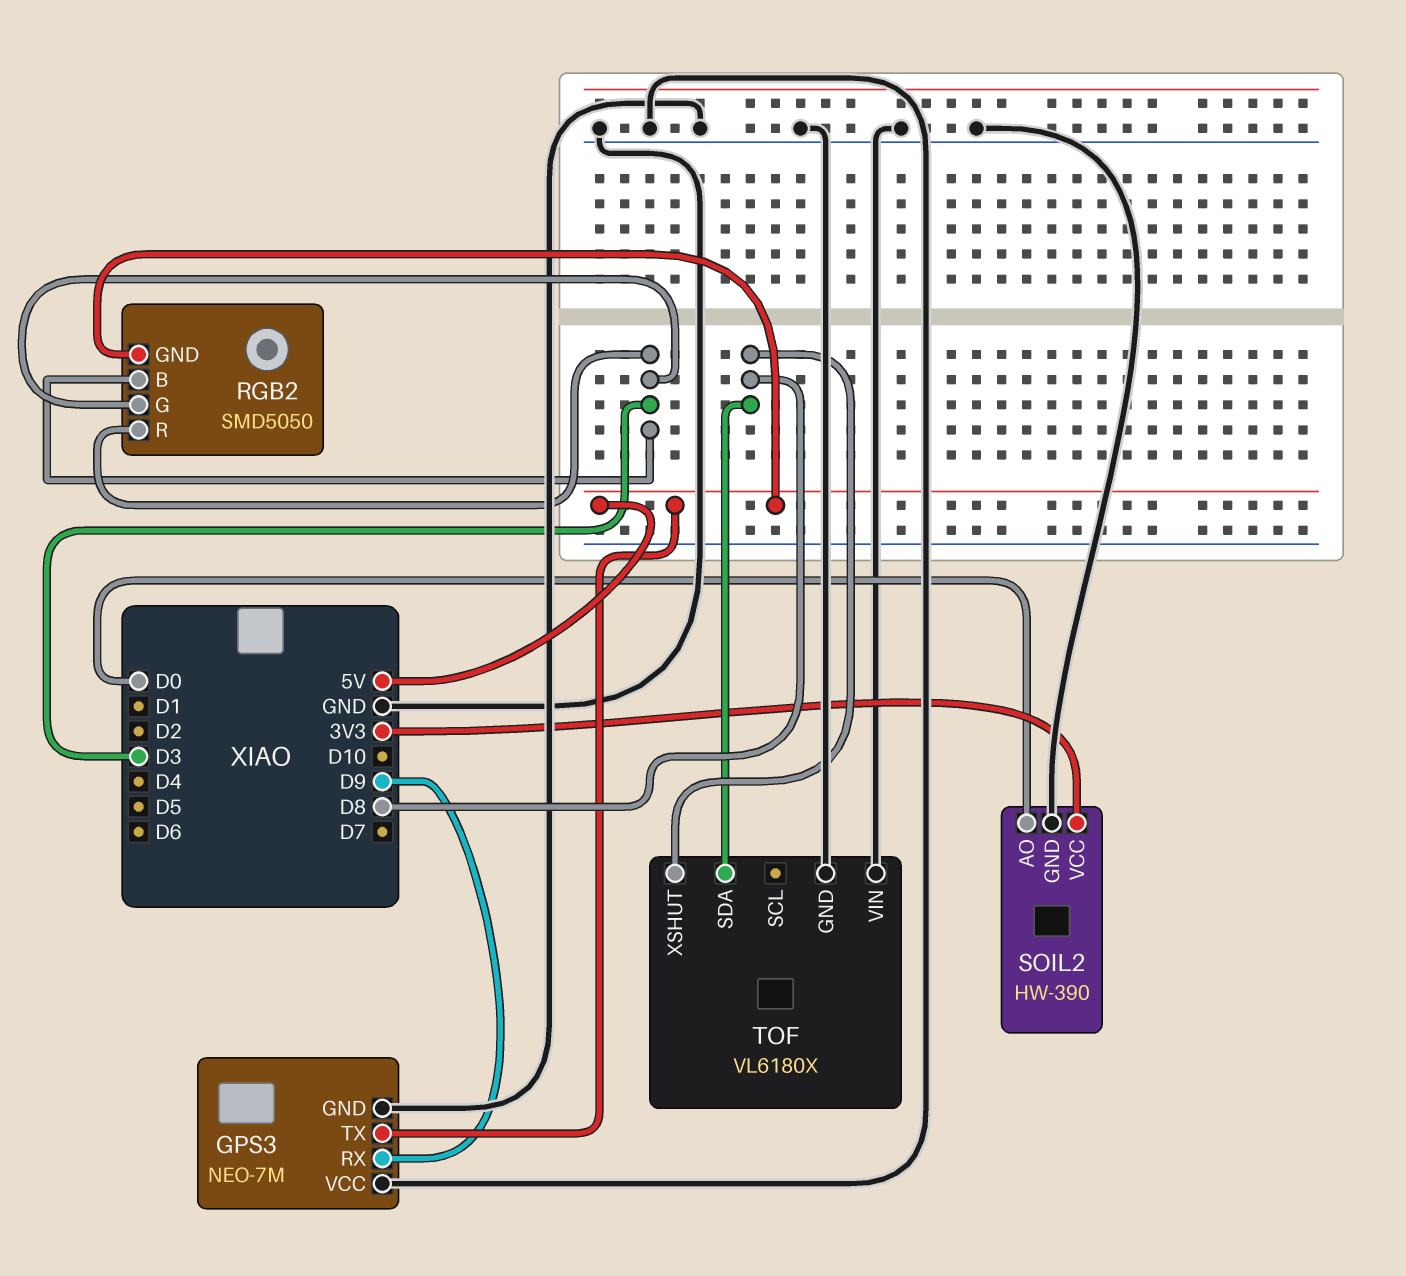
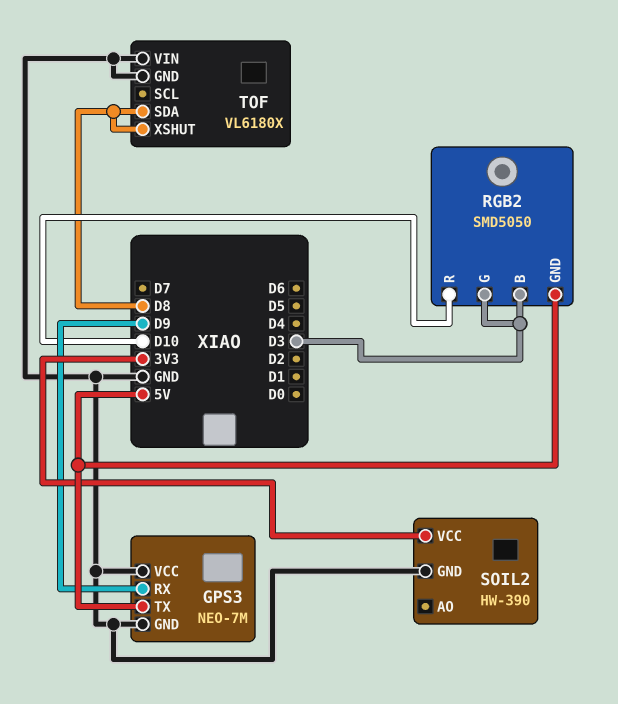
RGB2 pin R: D3 -> D10
SOIL2 pin AO: D0 -> none

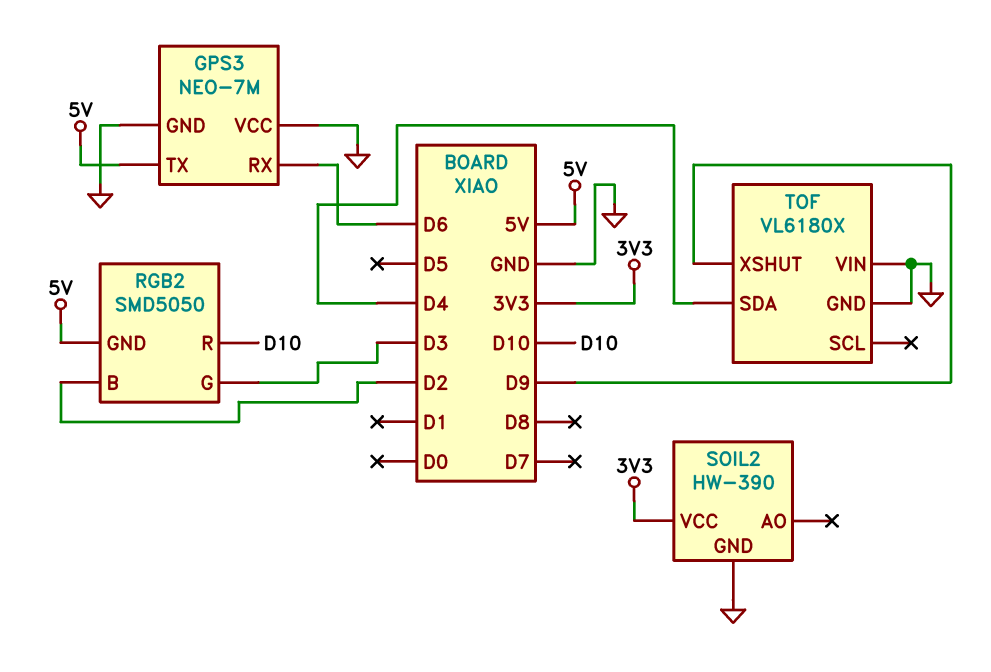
GPS3 pin RX: D9 -> D6
RGB2 pin B: D3 -> D2
TOF pin SDA: D8 -> D4
TOF pin XSHUT: D8 -> D9

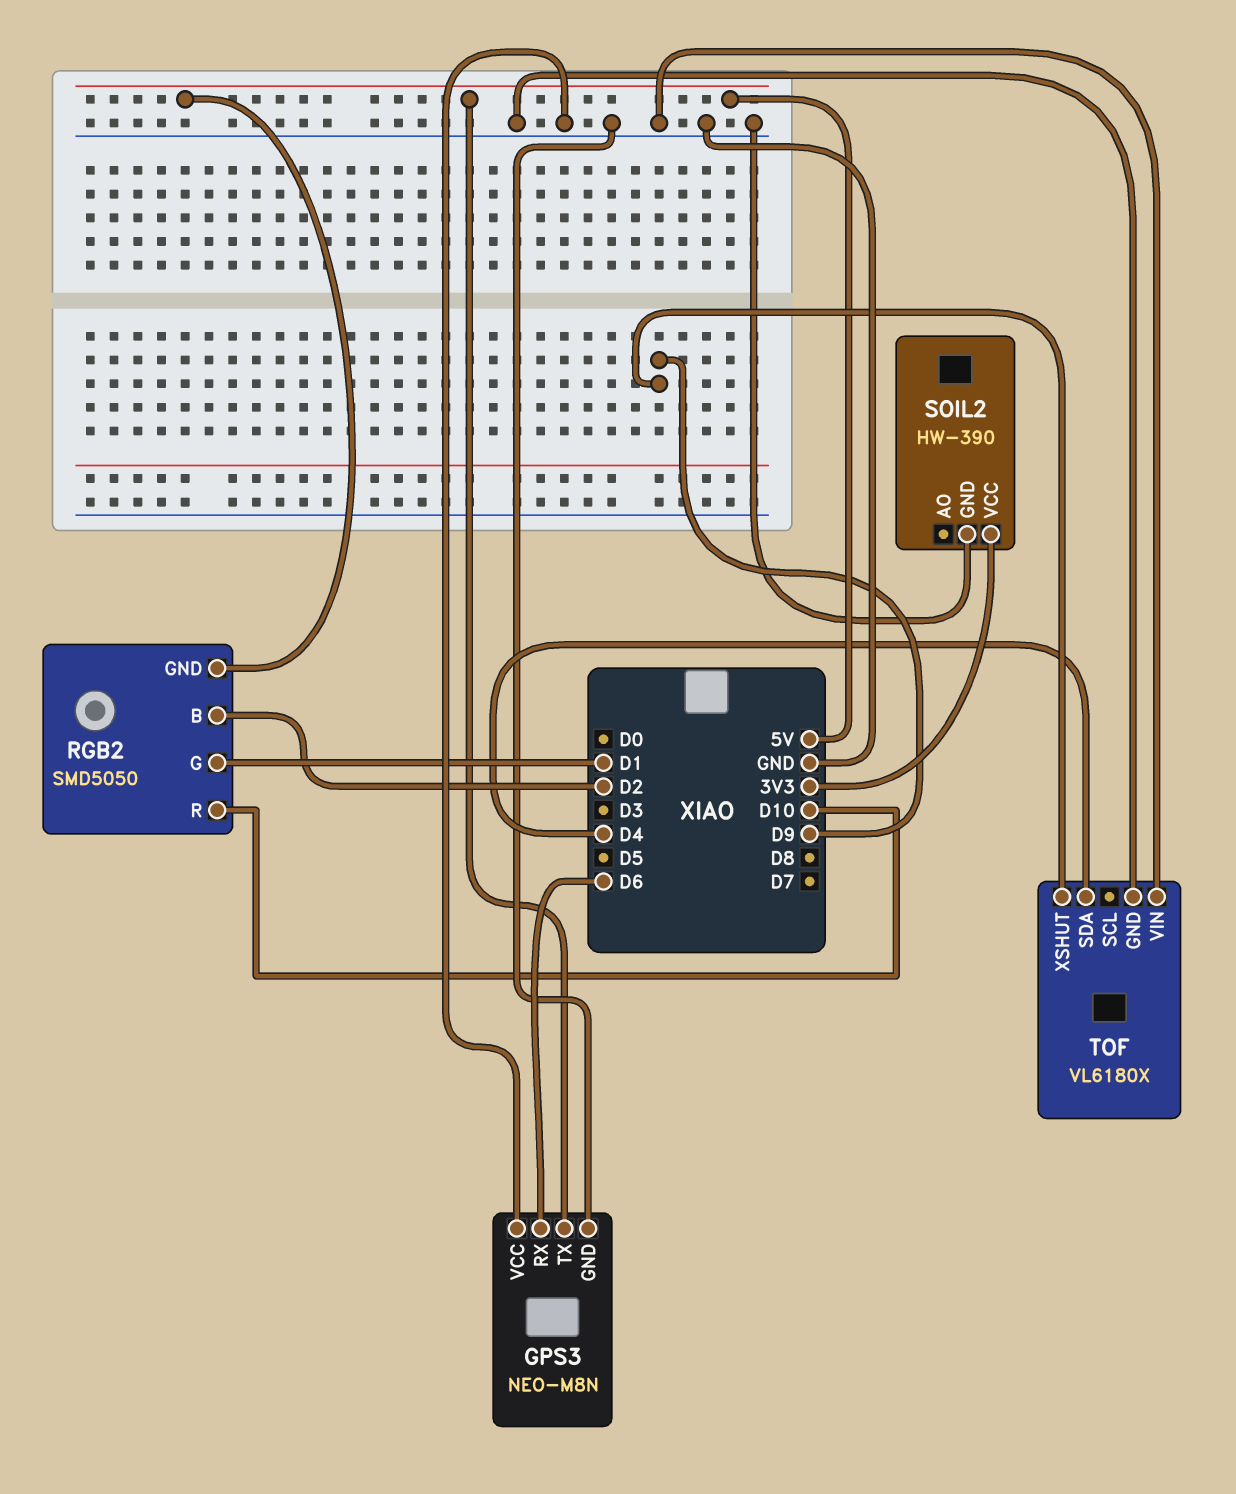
GPS3: NEO-7M -> NEO-M8N
RGB2 pin G: D3 -> D1

